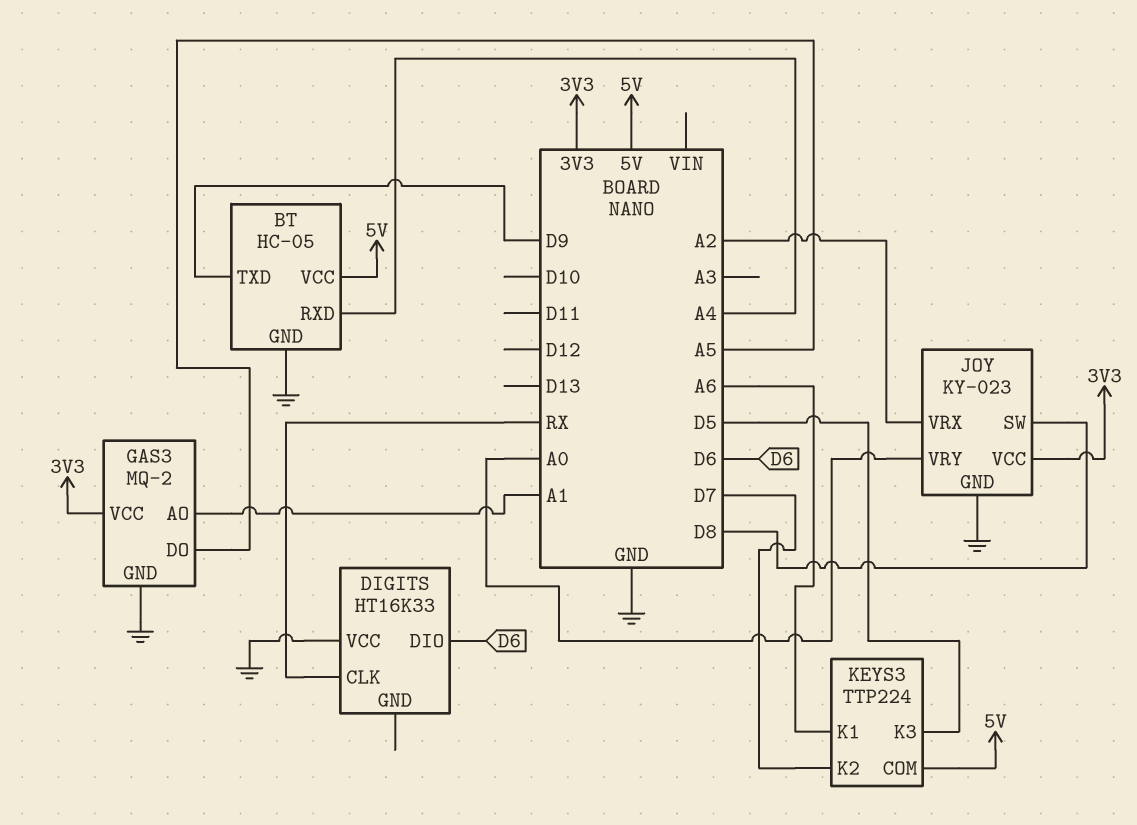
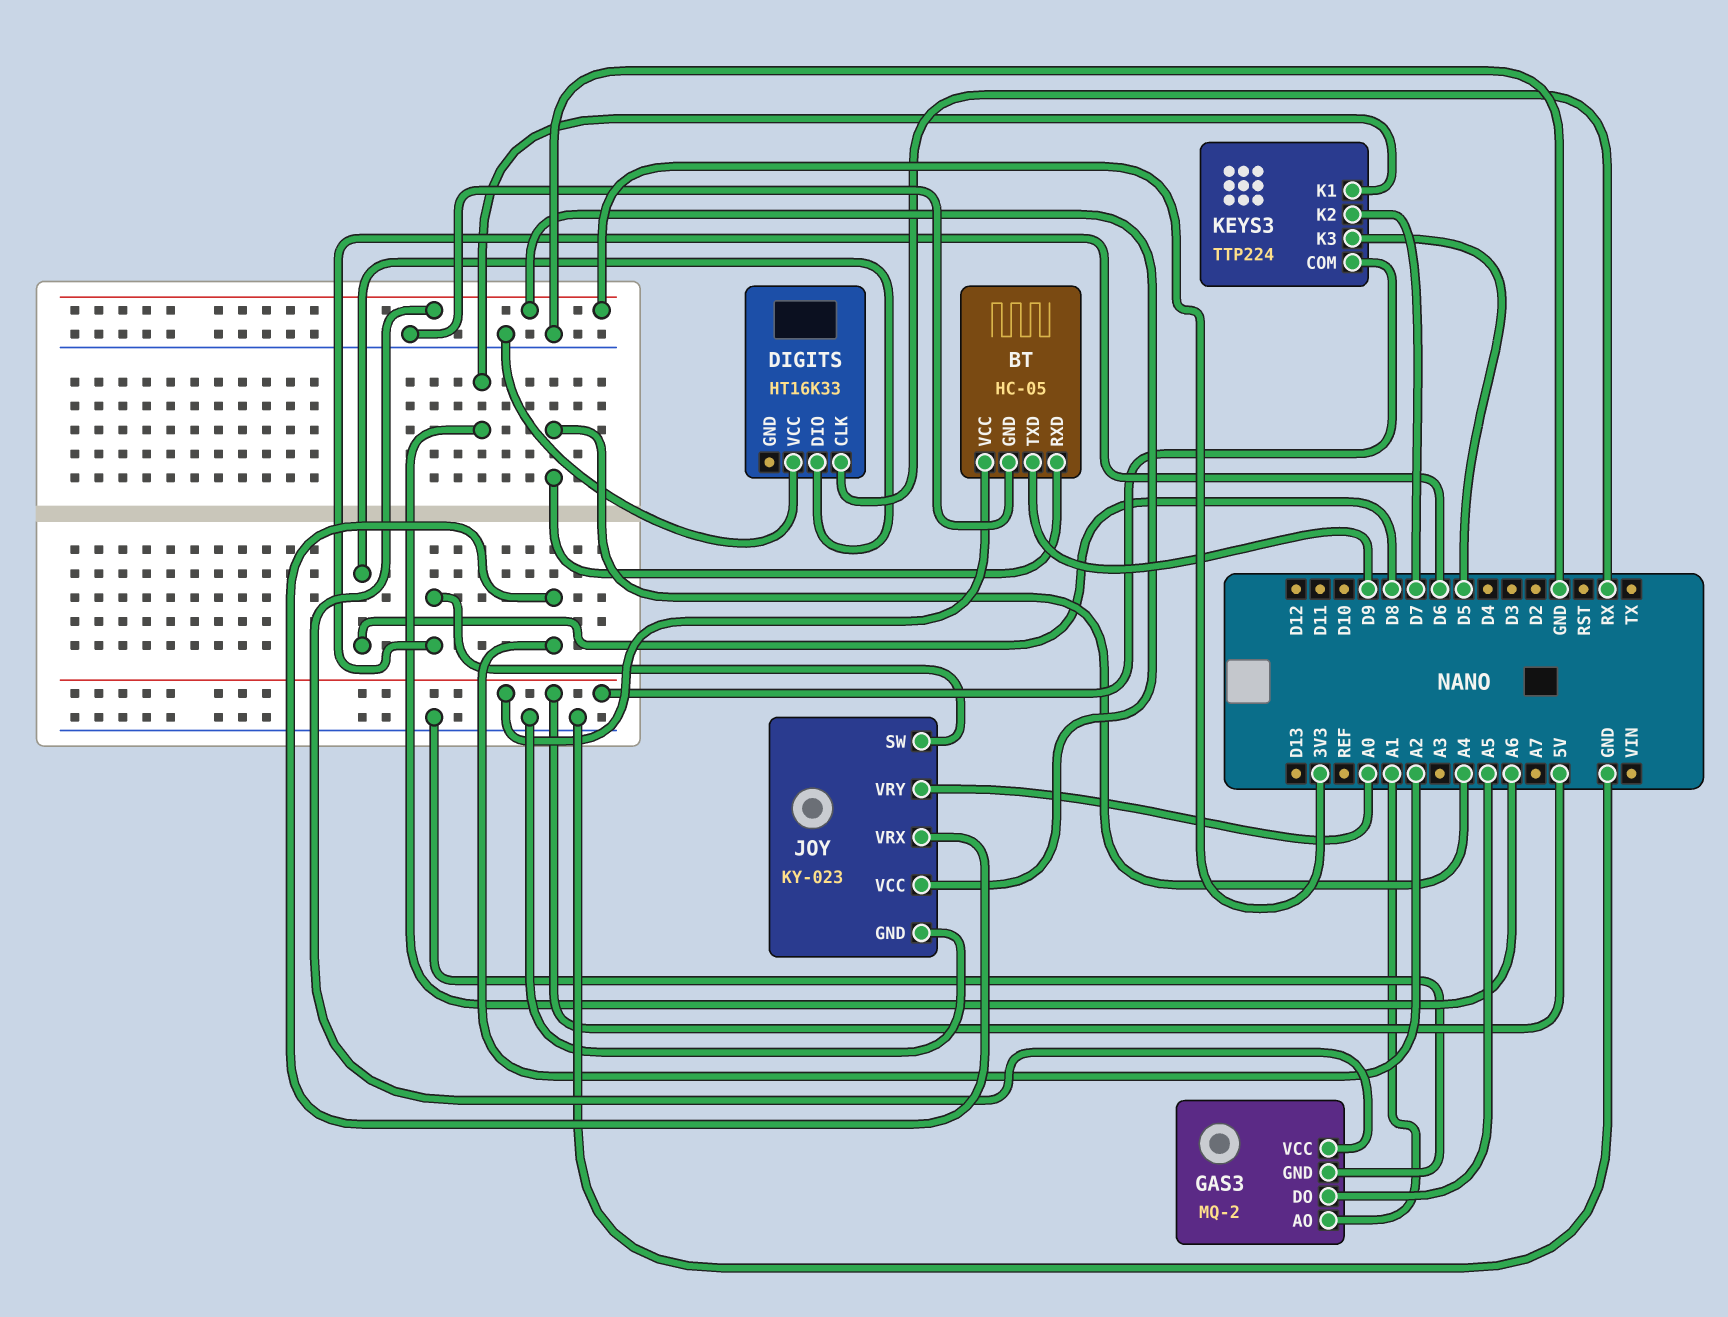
DIGITS pin DIO: D6 -> D8
JOY pin SW: D8 -> D6

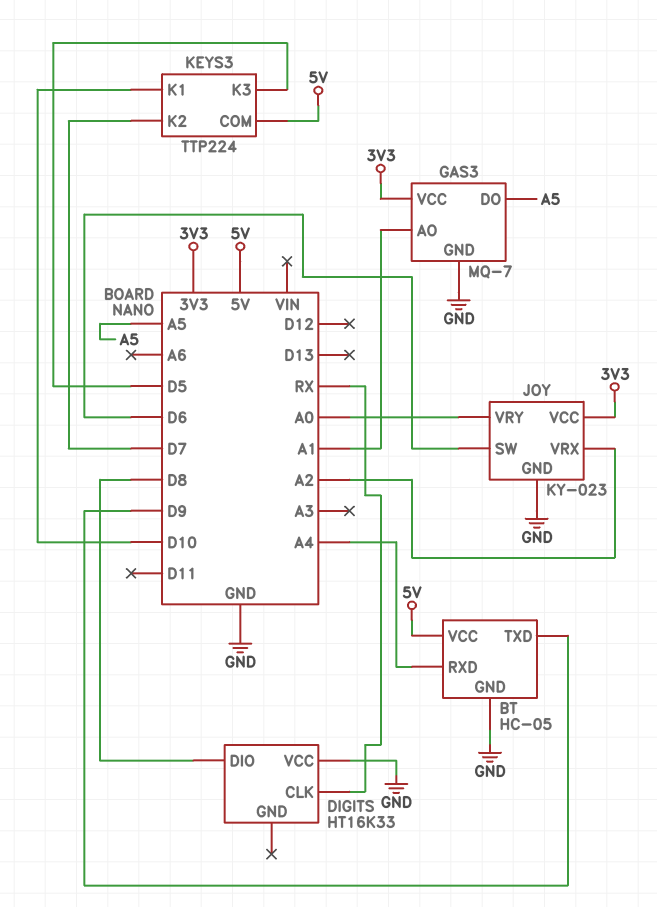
GAS3: MQ-2 -> MQ-7
KEYS3 pin K1: A6 -> D10

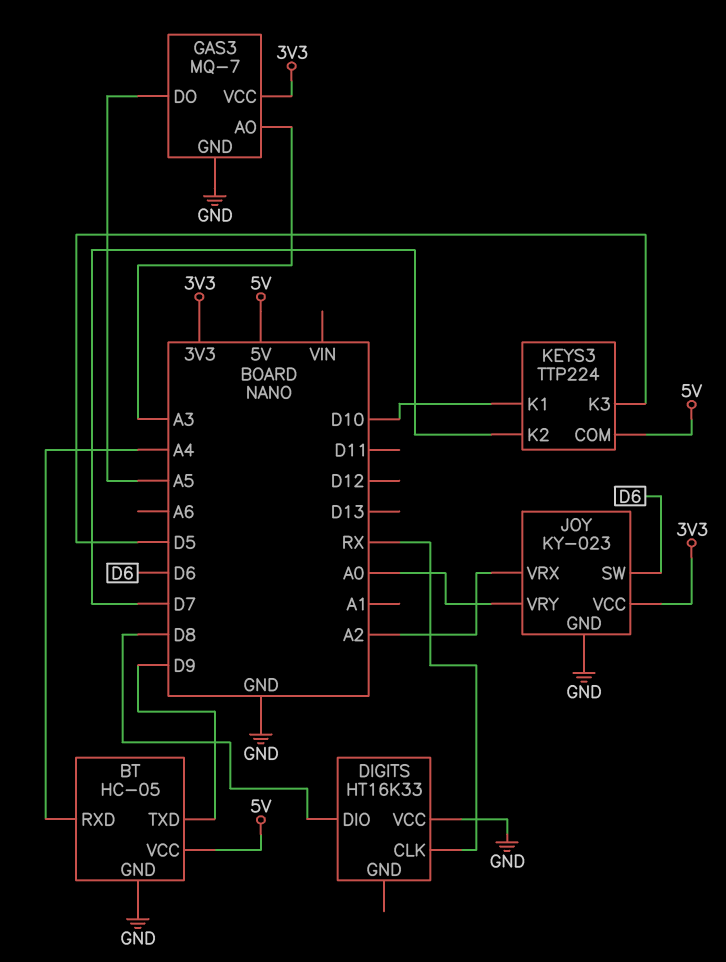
GAS3 pin AO: A1 -> A3

